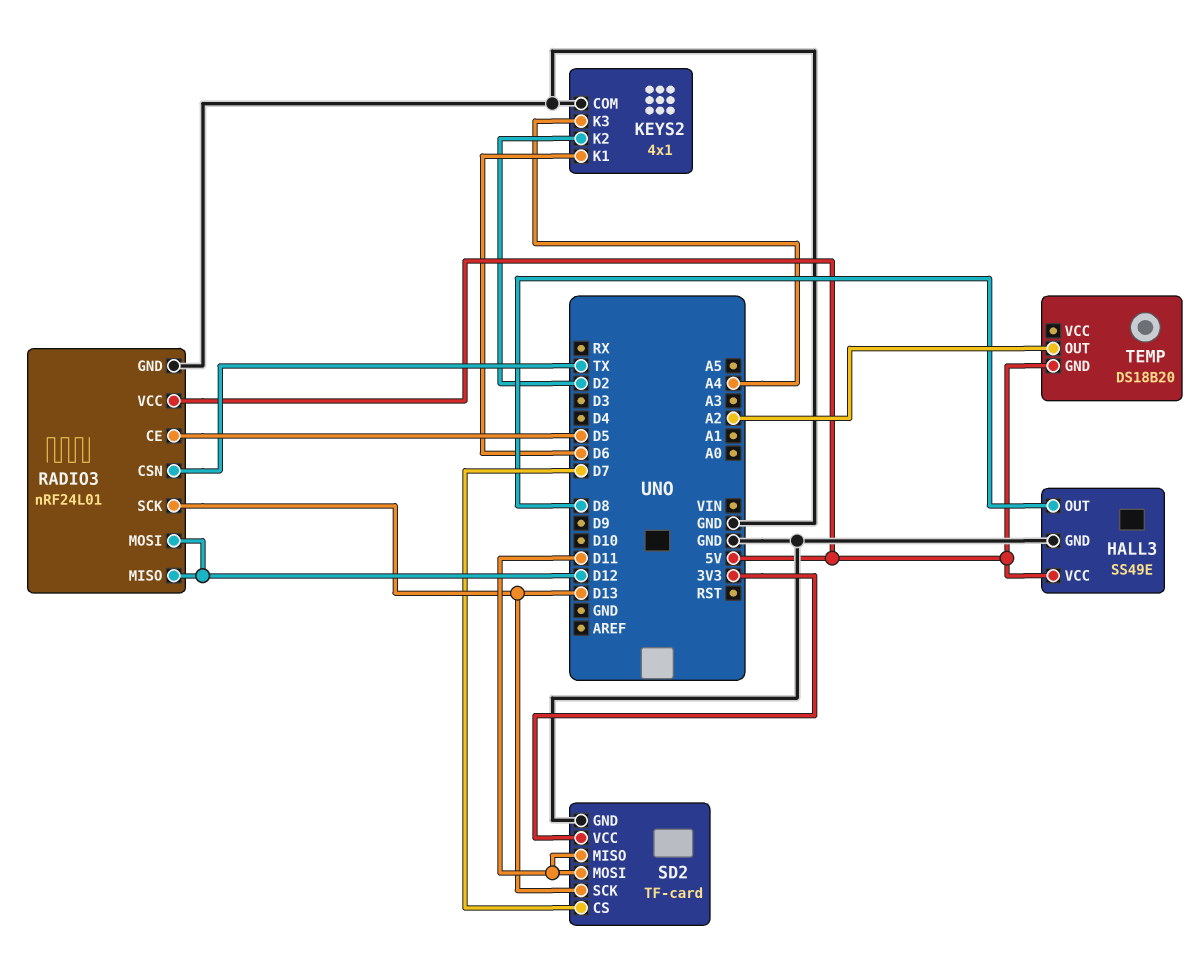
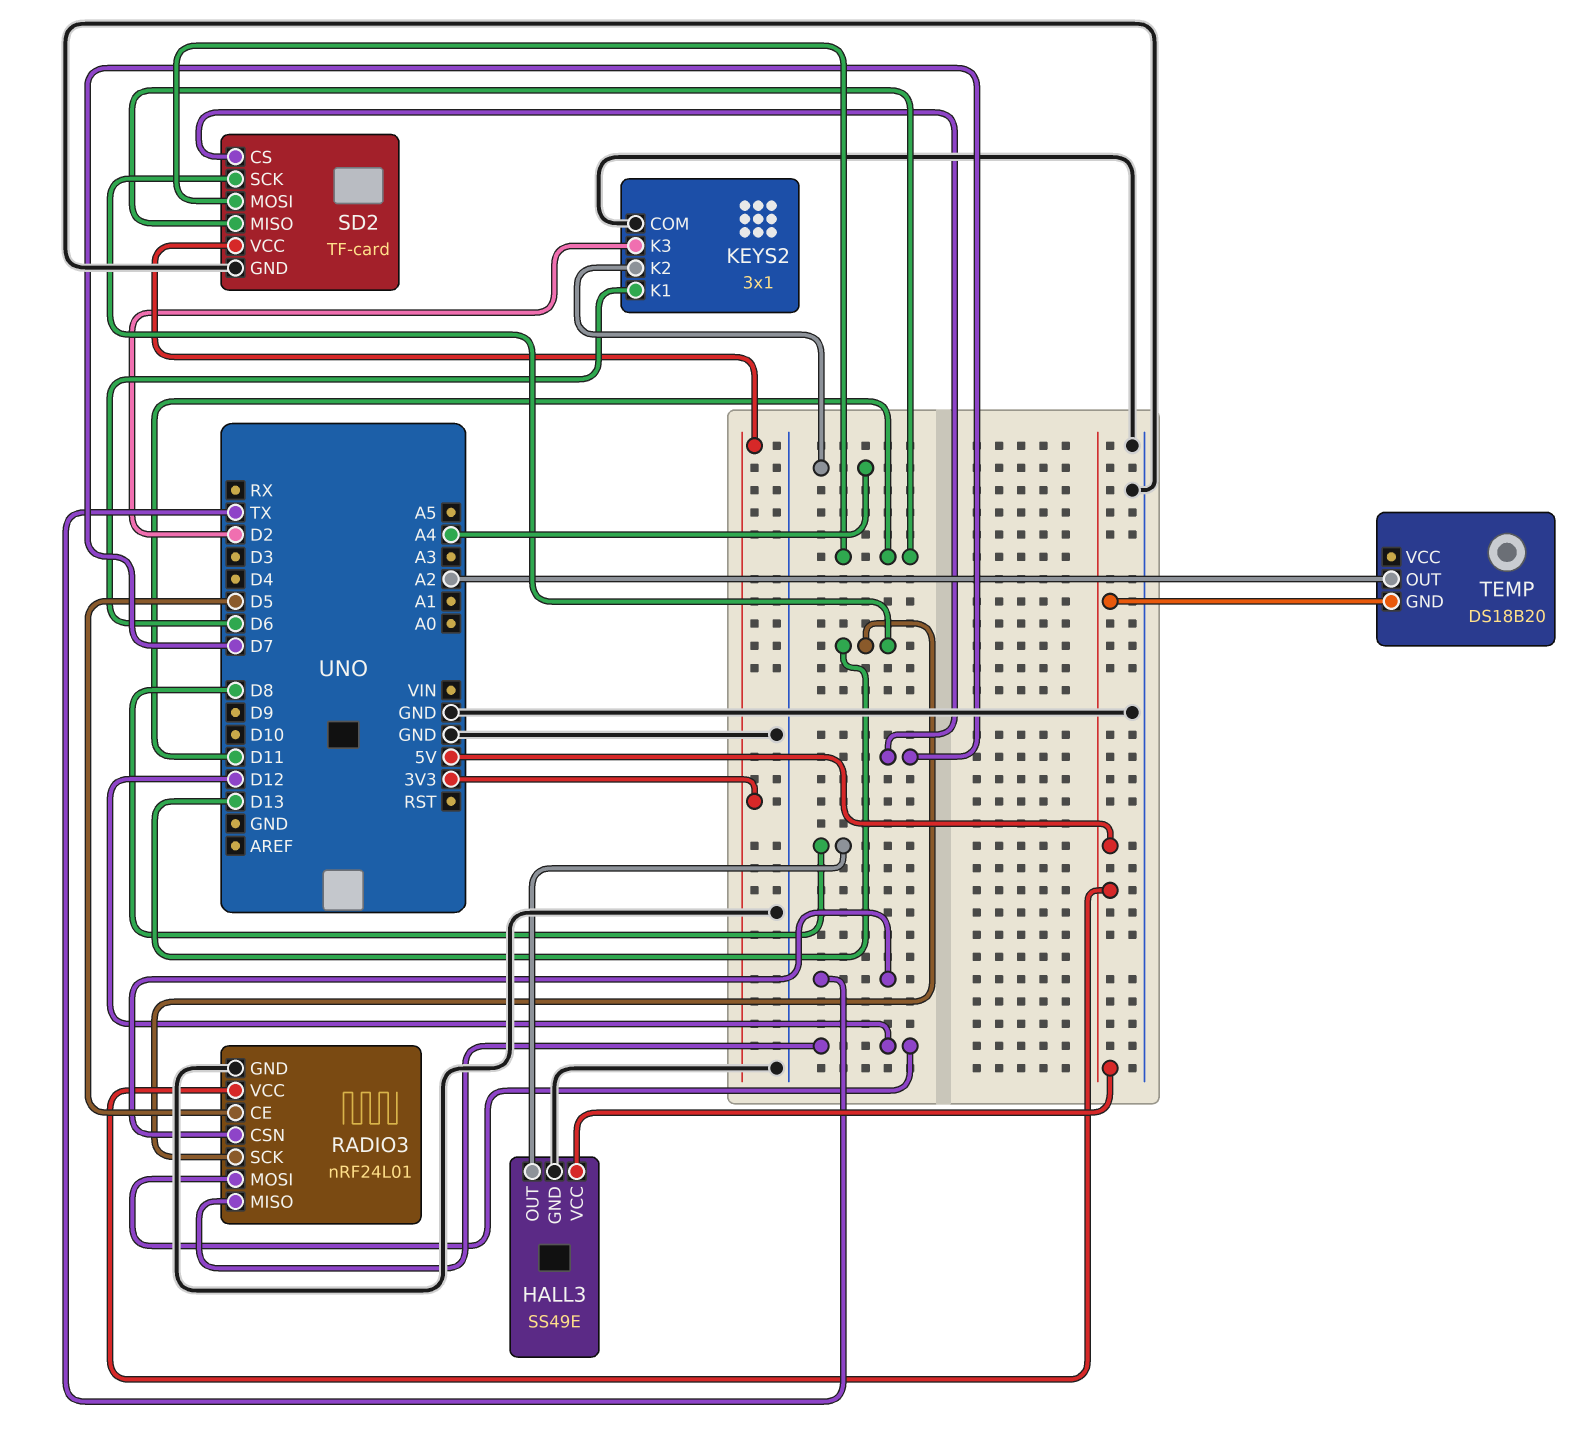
KEYS2: 4x1 -> 3x1
KEYS2 pin K2: D2 -> A4
KEYS2 pin K3: A4 -> D2

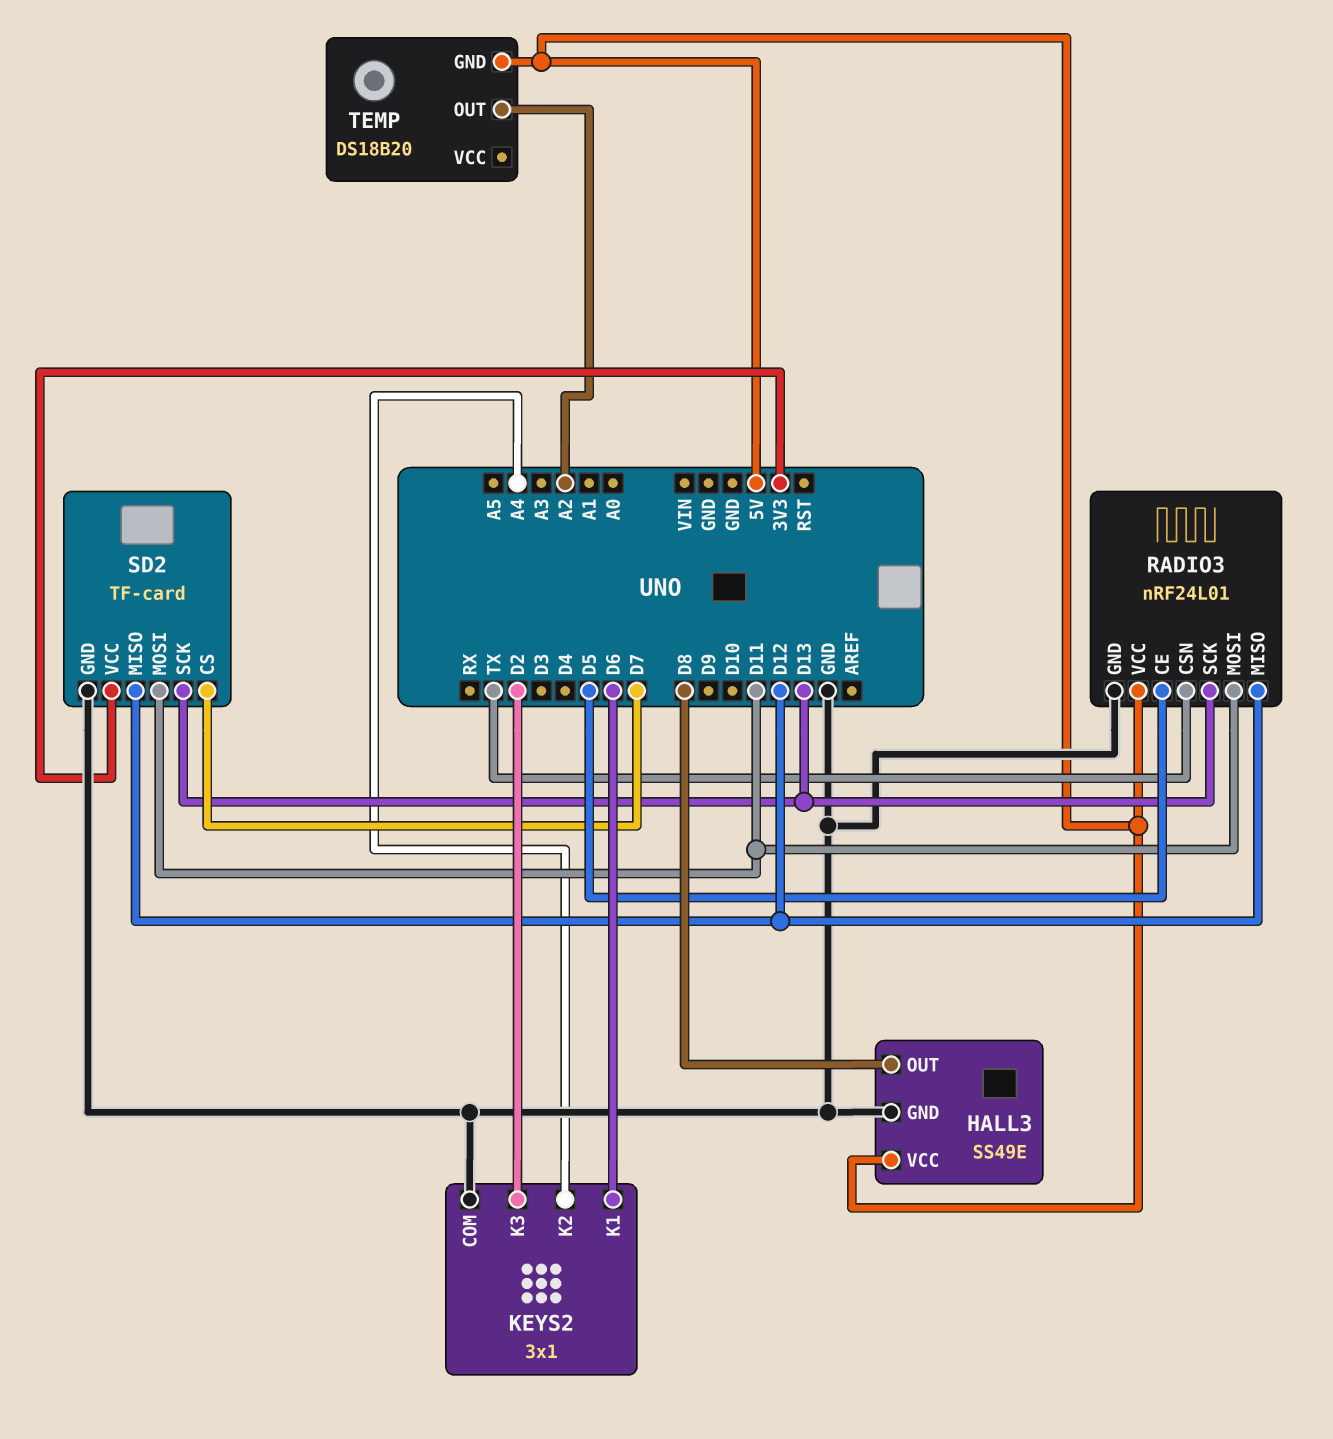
RADIO3 pin MOSI: D12 -> D11
SD2 pin MISO: D11 -> D12

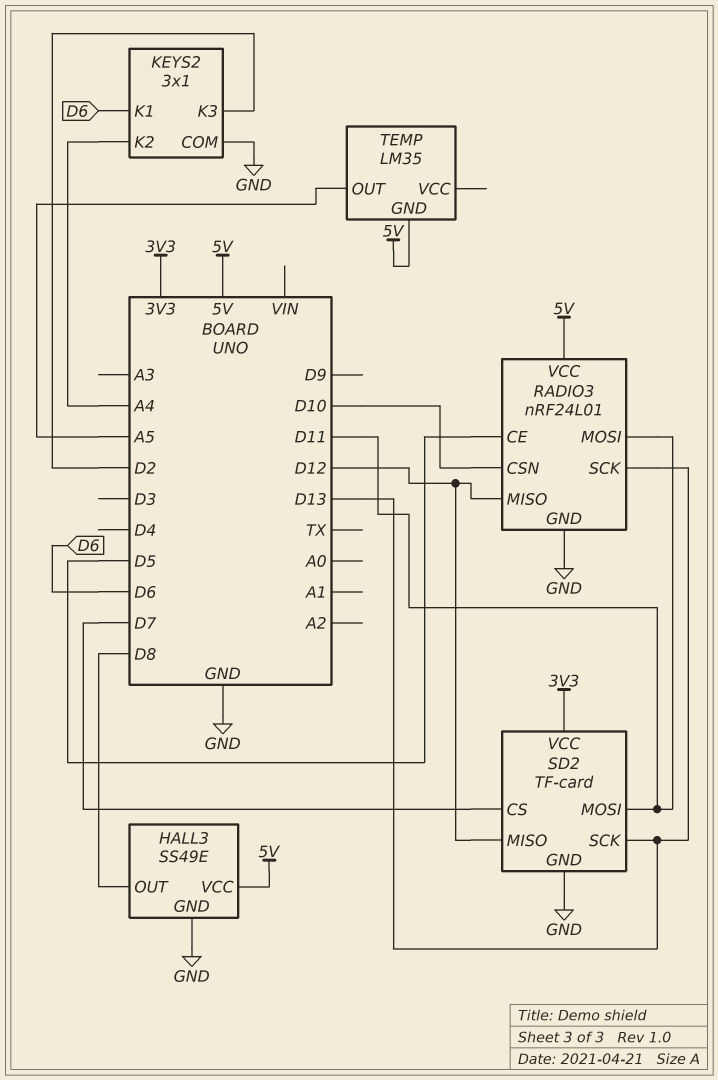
RADIO3 pin CSN: TX -> D10
TEMP: DS18B20 -> LM35
TEMP pin OUT: A2 -> A5

